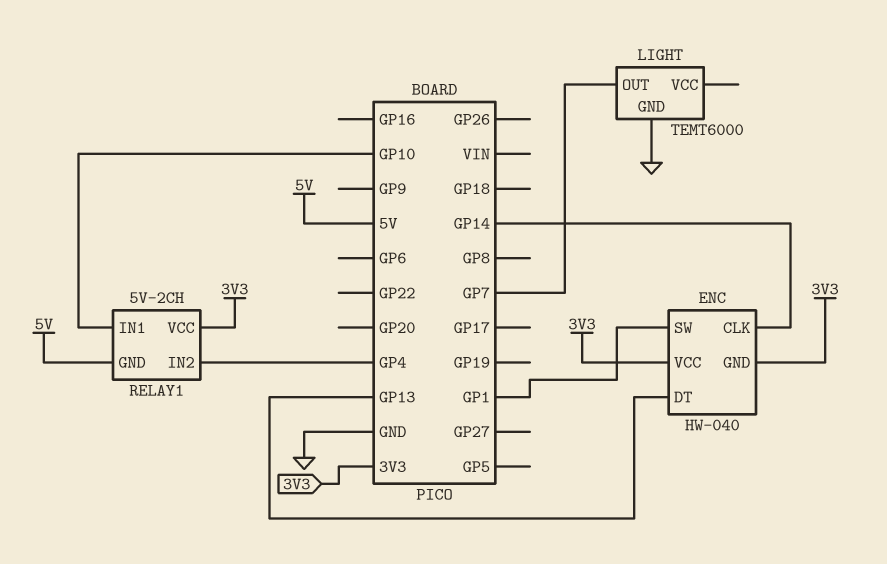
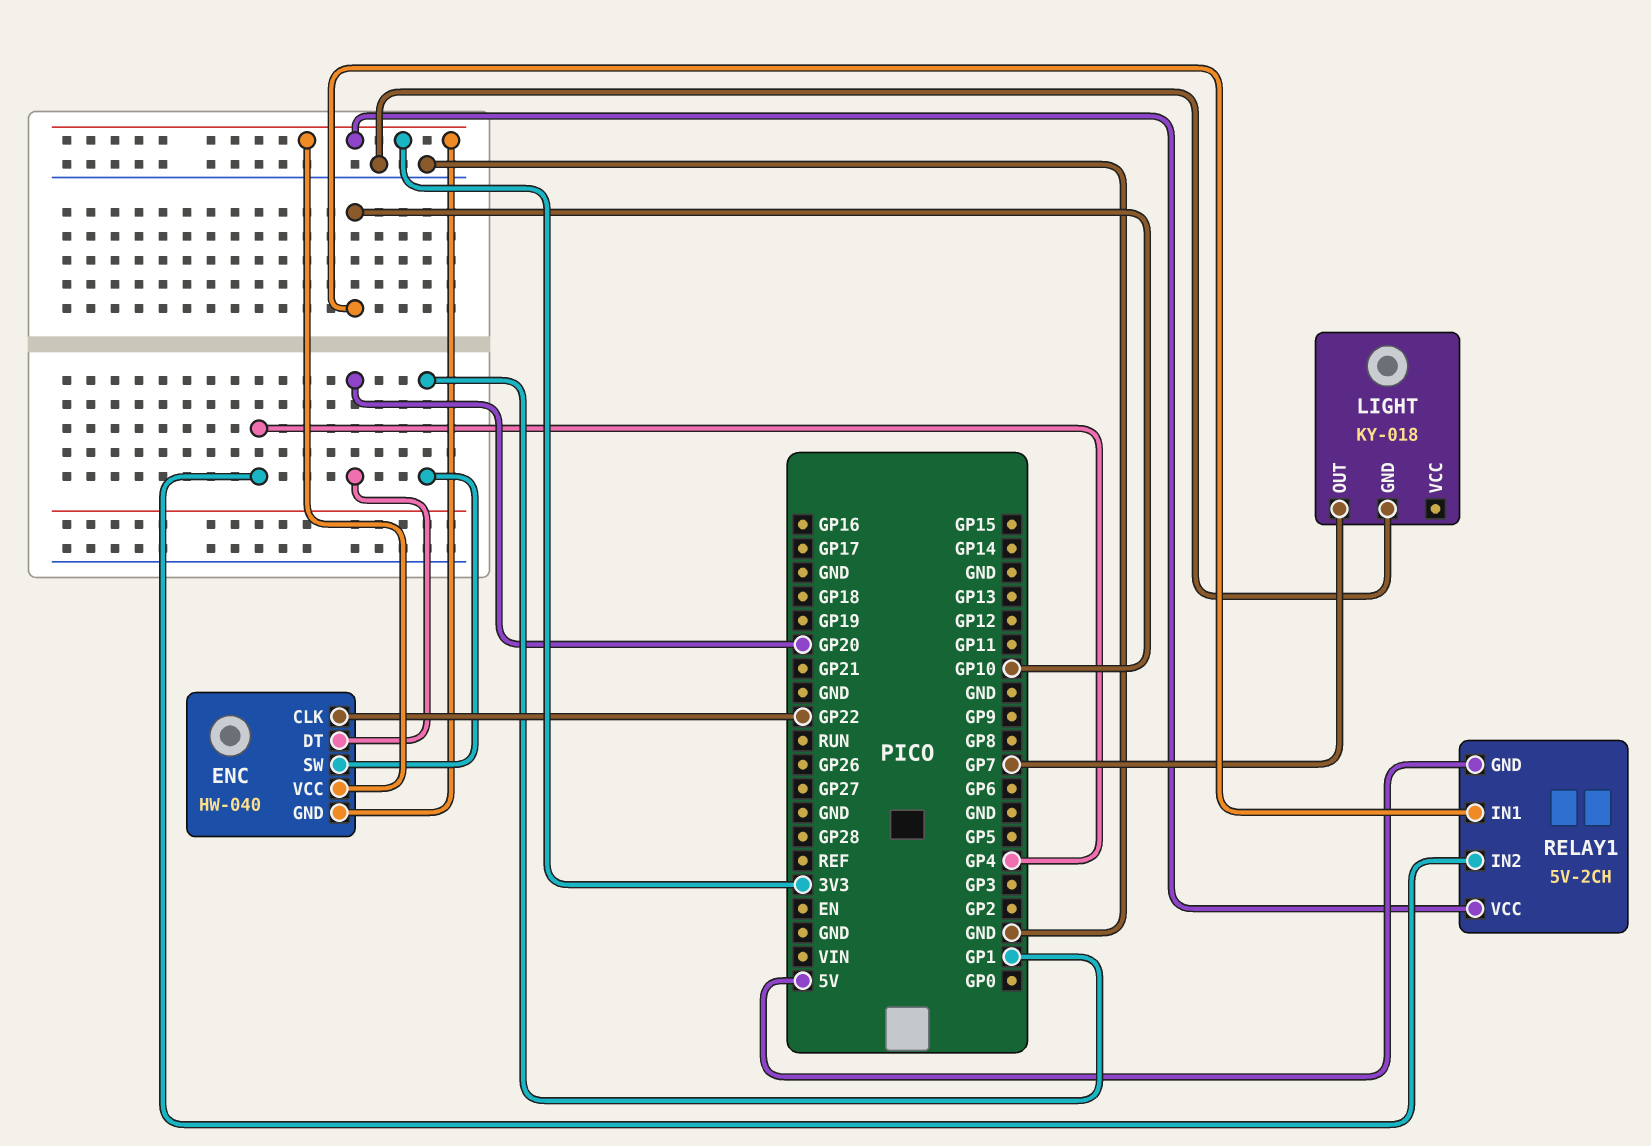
ENC pin CLK: GP14 -> GP22
ENC pin DT: GP13 -> GP20
LIGHT: TEMT6000 -> KY-018

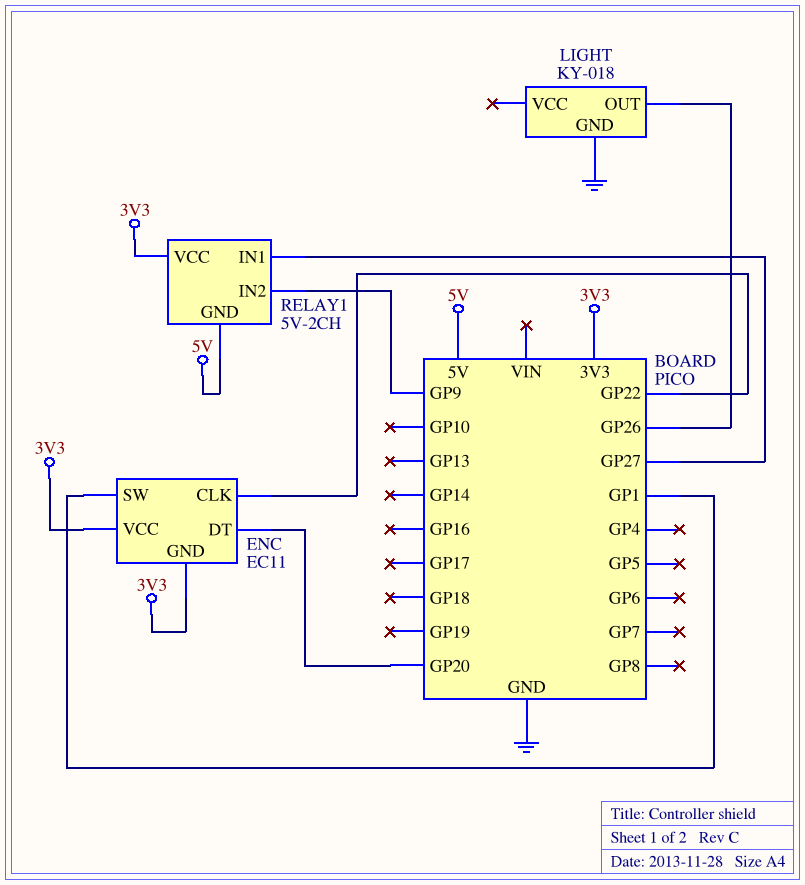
ENC: HW-040 -> EC11
LIGHT pin OUT: GP7 -> GP26
RELAY1 pin IN1: GP10 -> GP27
RELAY1 pin IN2: GP4 -> GP9

